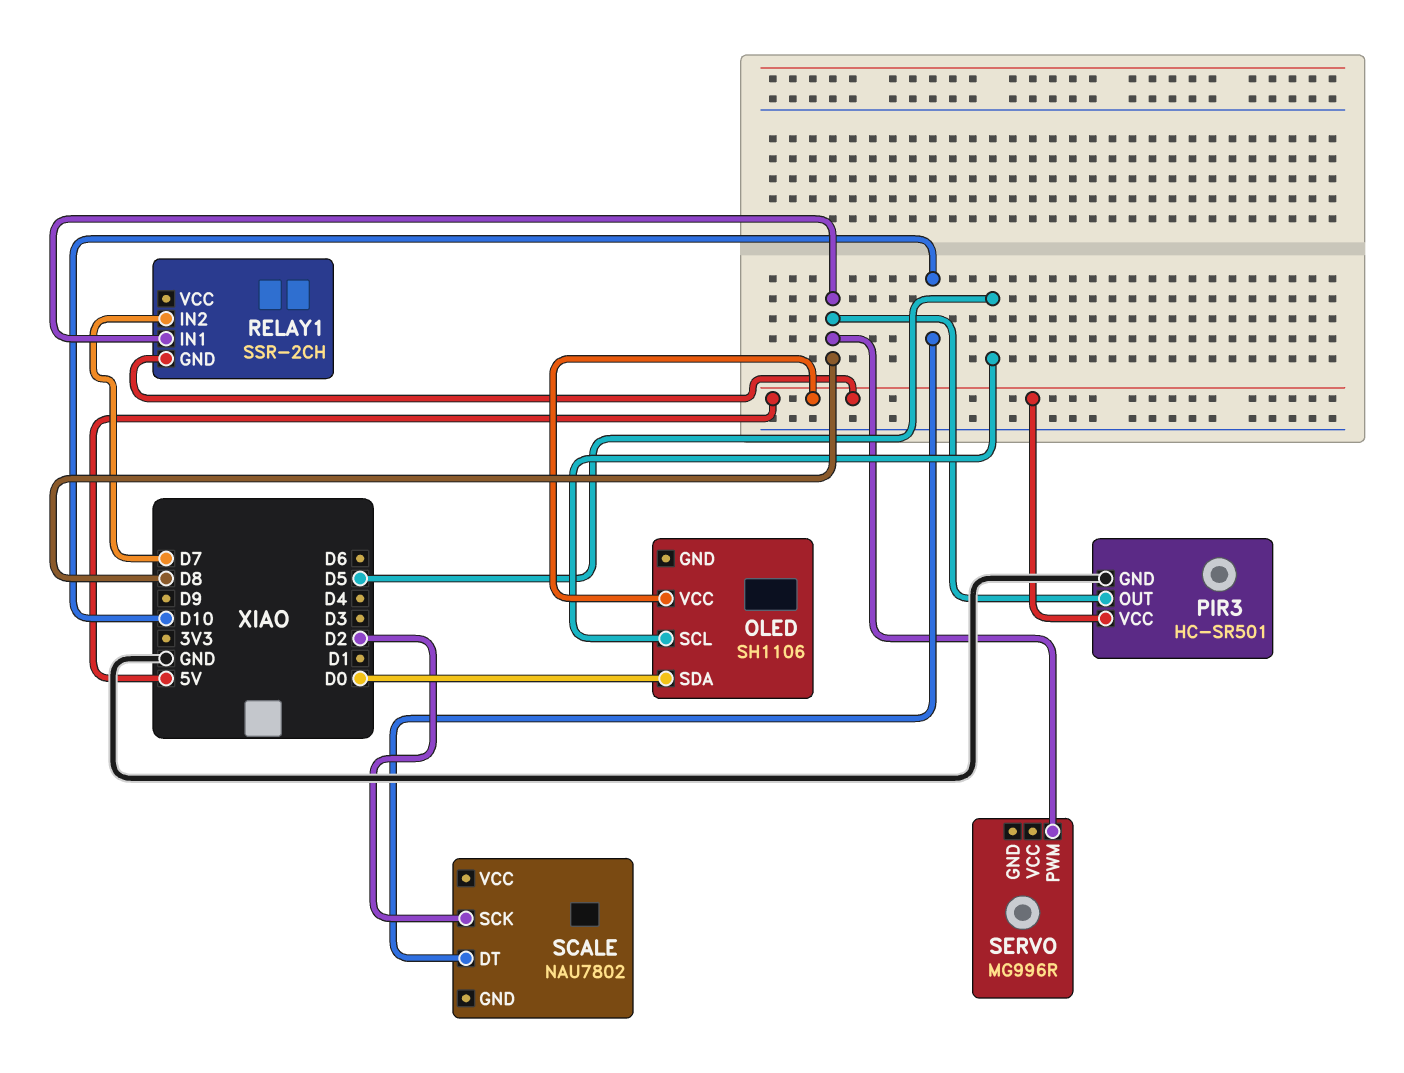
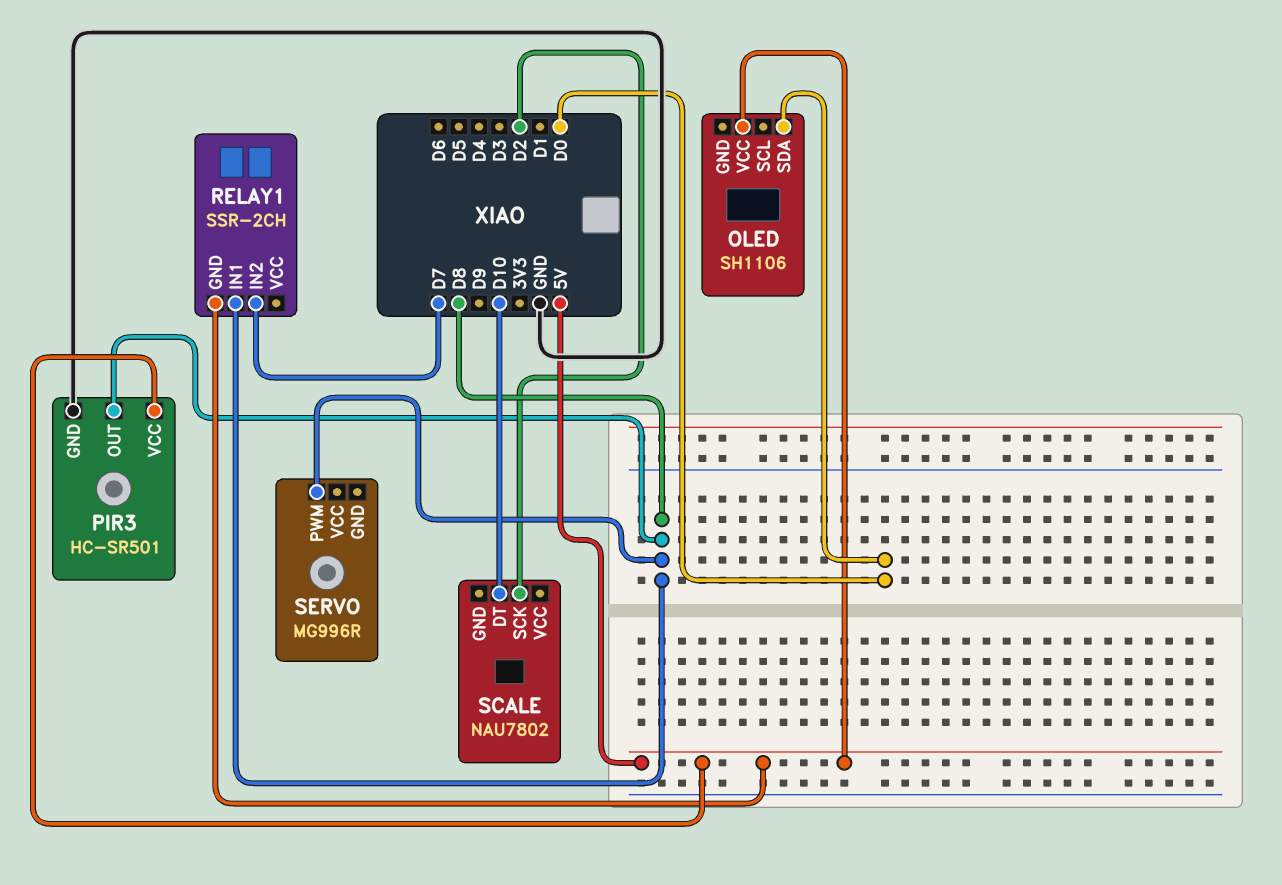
OLED pin SCL: D5 -> none

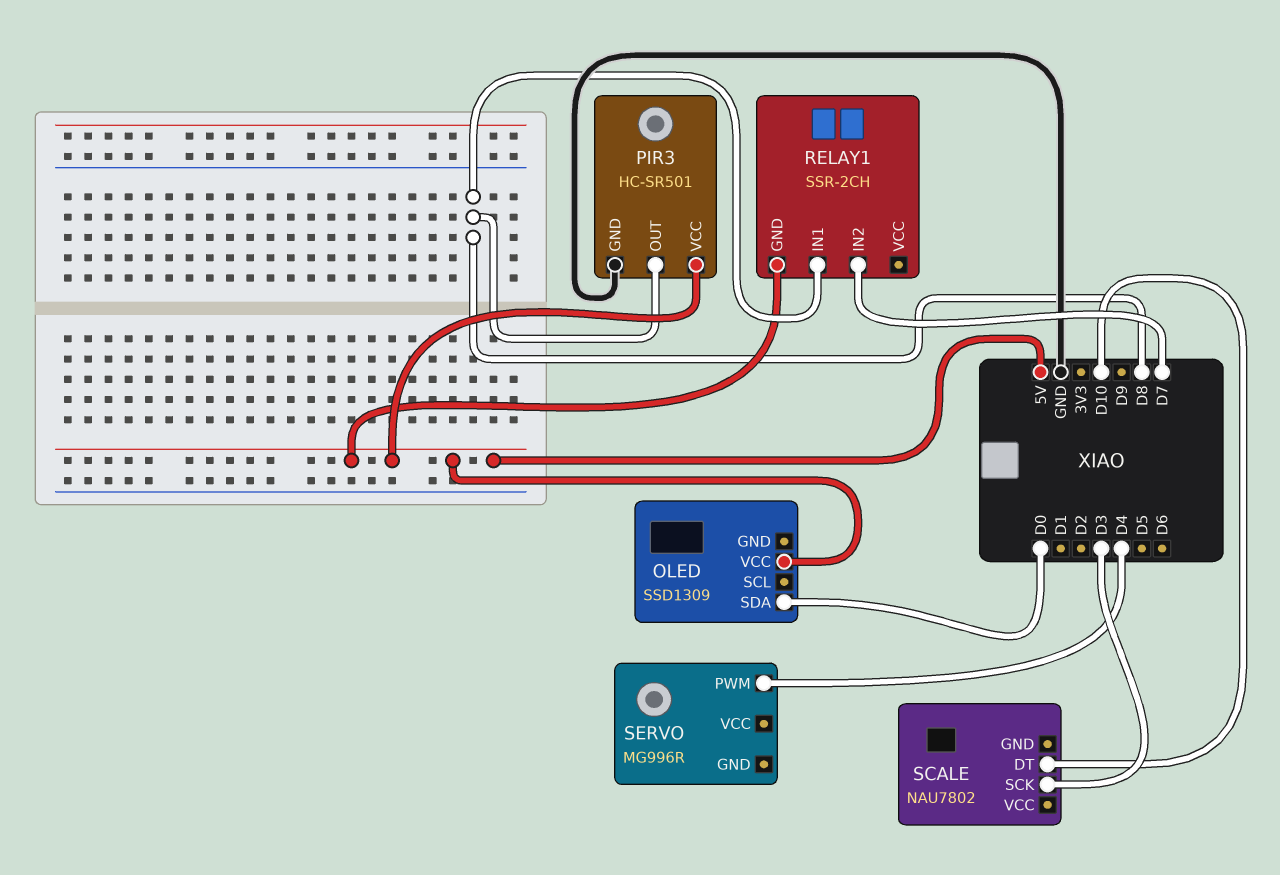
OLED: SH1106 -> SSD1309
SCALE pin SCK: D2 -> D3
SERVO pin PWM: D8 -> D4

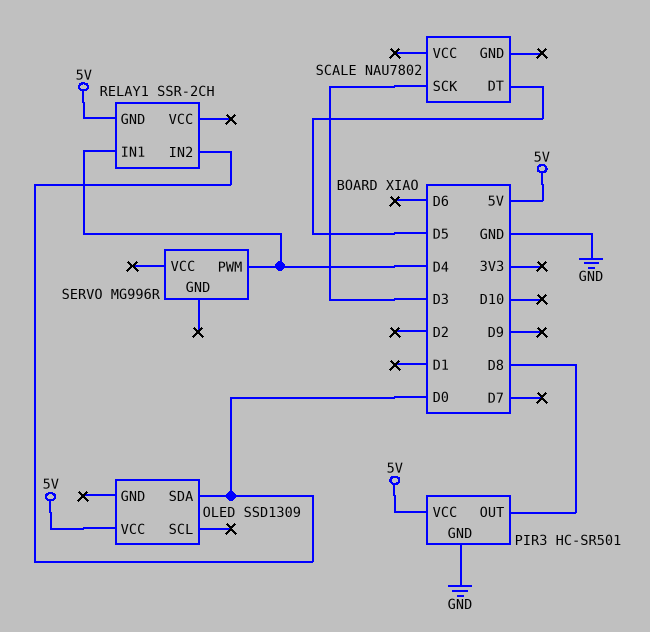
RELAY1 pin IN1: D8 -> D4
RELAY1 pin IN2: D7 -> D0
SCALE pin DT: D10 -> D5

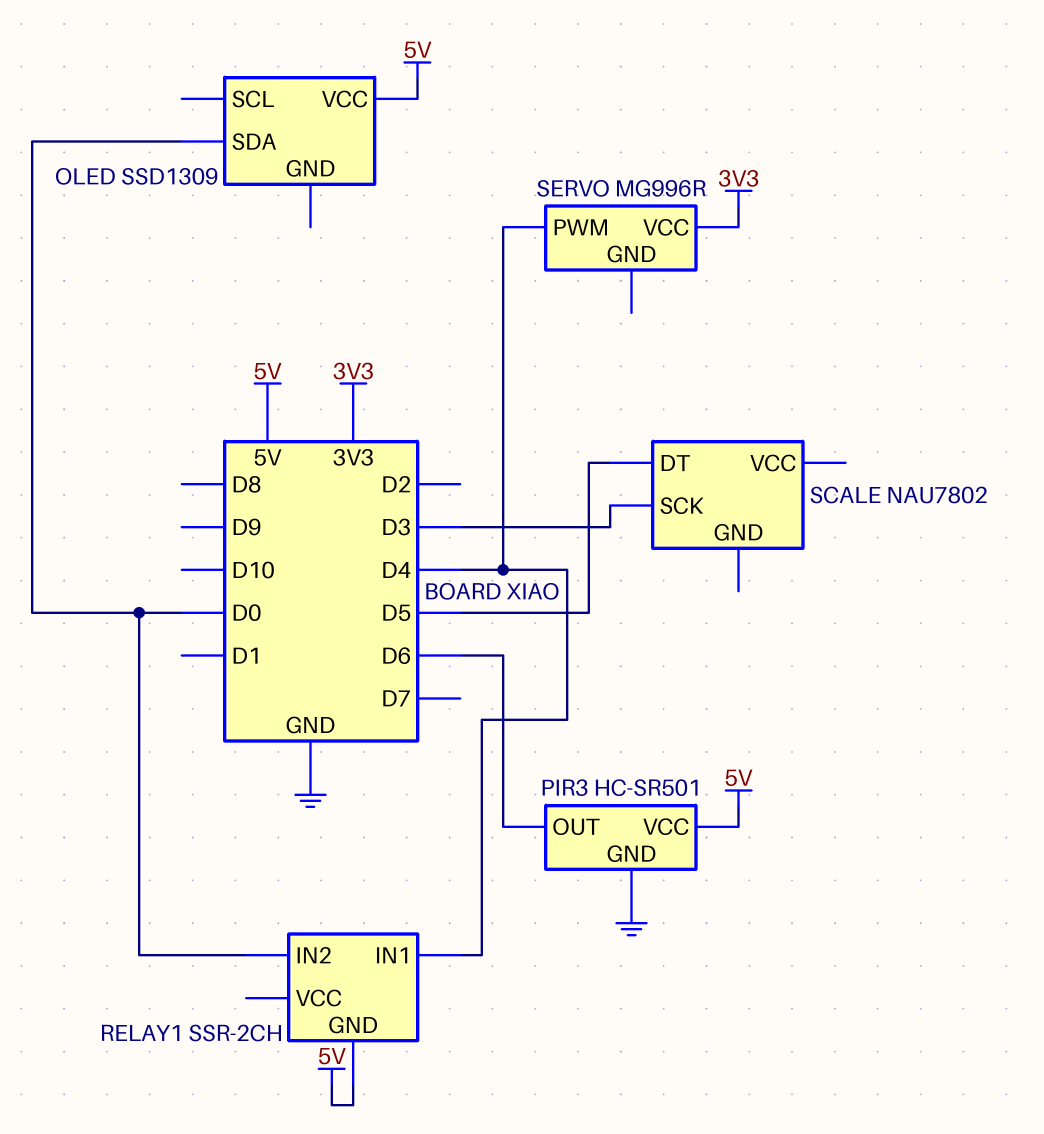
PIR3 pin OUT: D8 -> D6
SERVO pin VCC: none -> 3V3

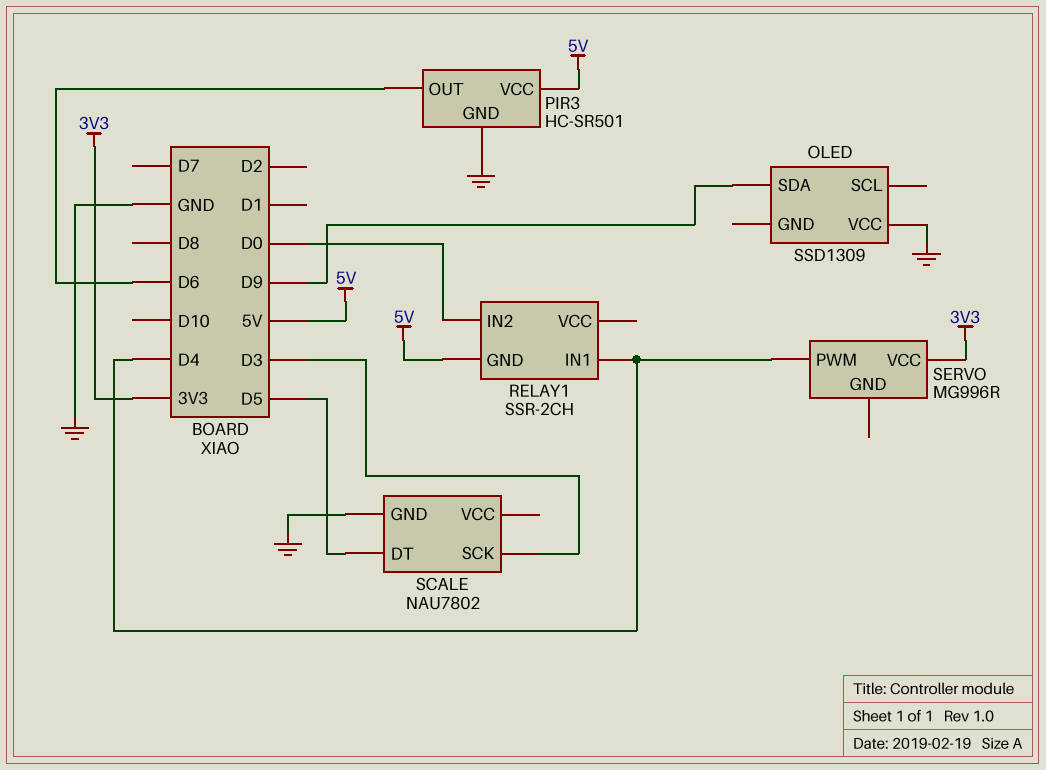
OLED pin SDA: D0 -> D9
OLED pin VCC: 5V -> GND
SCALE pin GND: none -> GND

